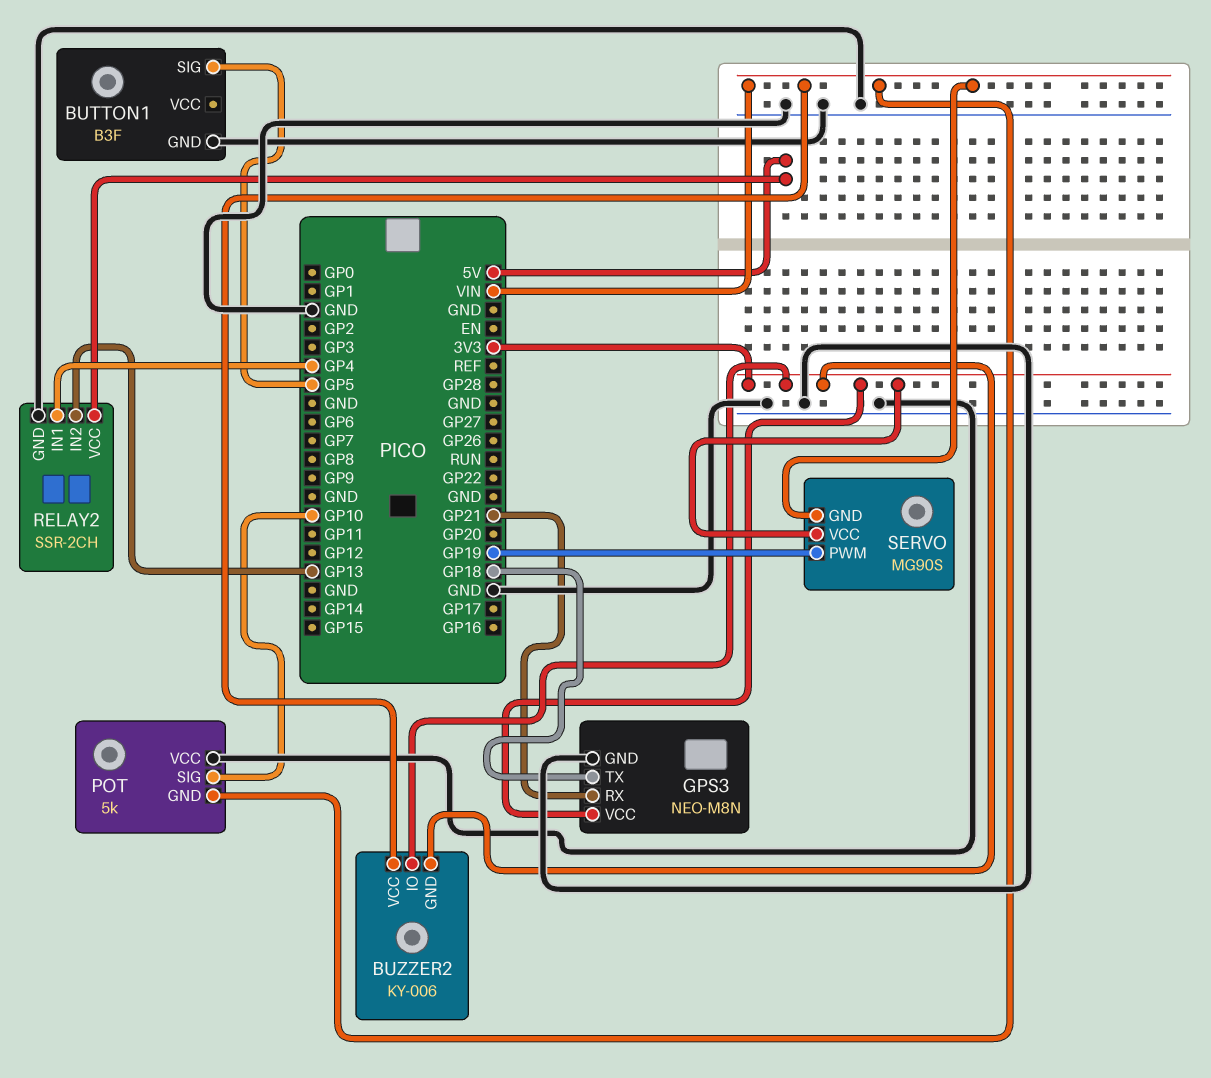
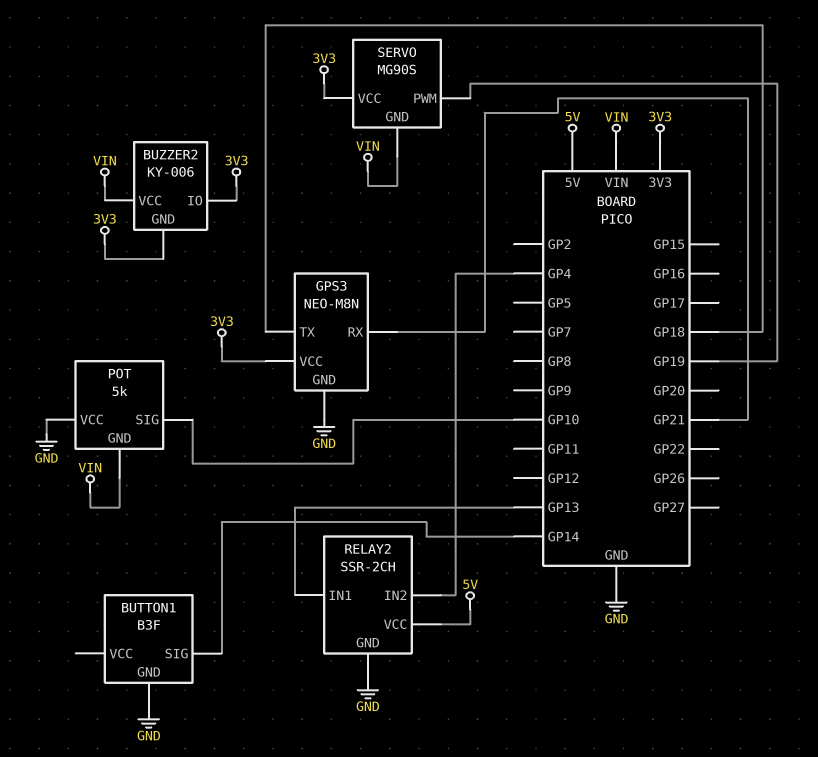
BUTTON1 pin SIG: GP5 -> GP14
RELAY2 pin IN1: GP4 -> GP13
RELAY2 pin IN2: GP13 -> GP4

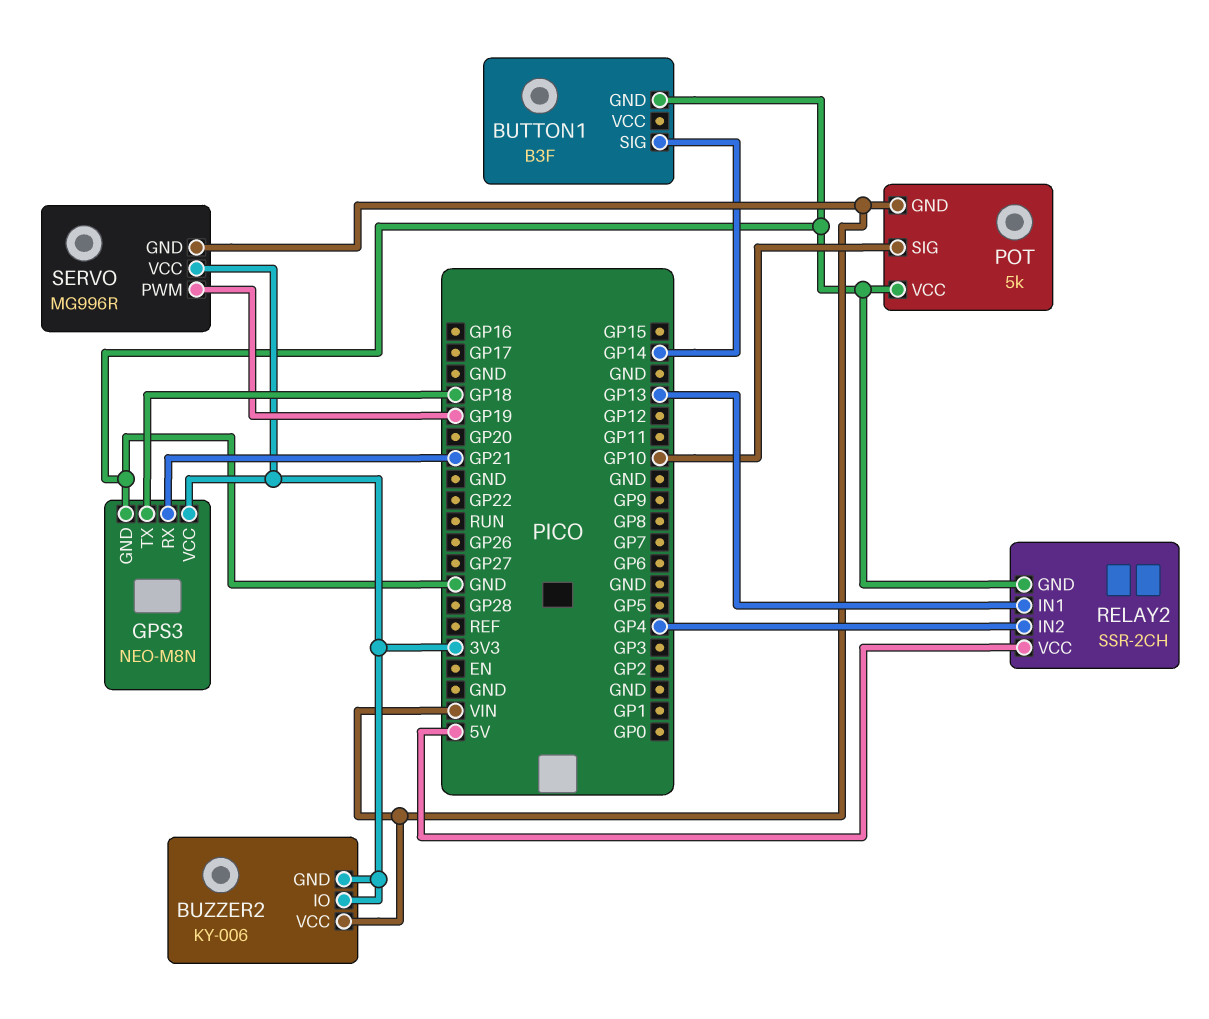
SERVO: MG90S -> MG996R

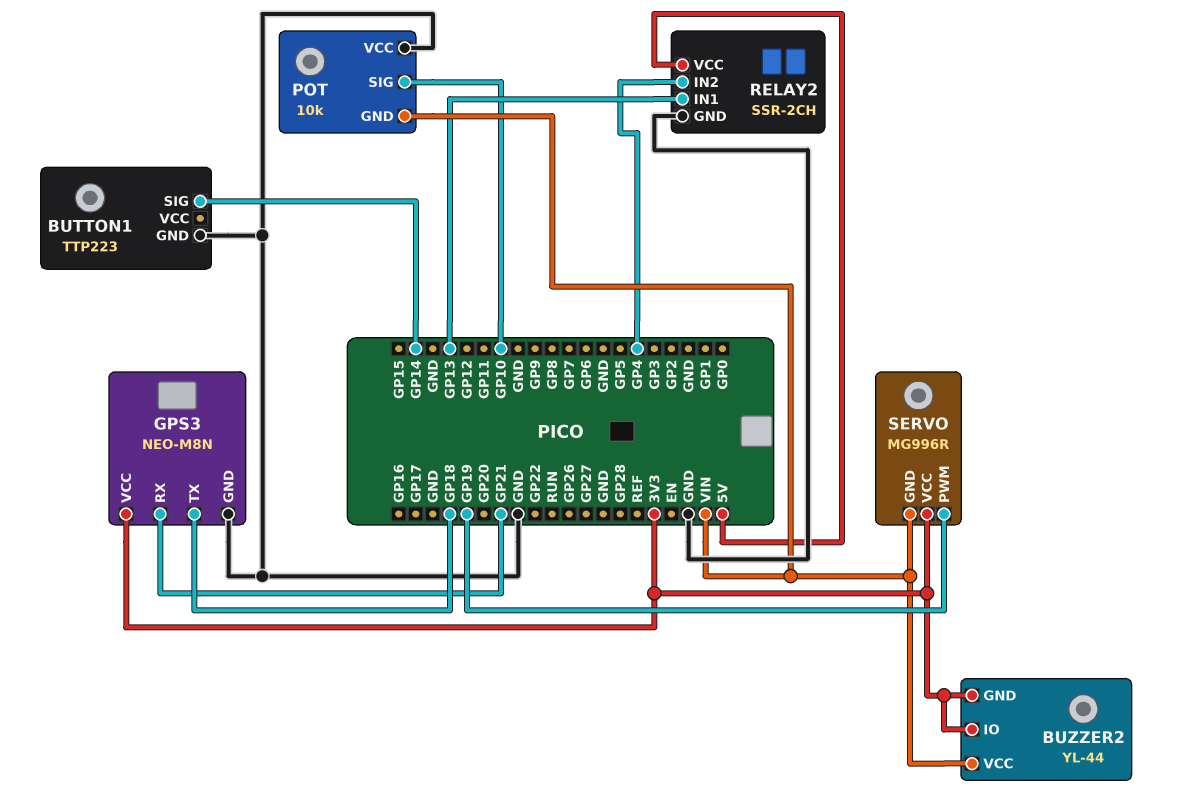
BUTTON1: B3F -> TTP223
BUZZER2: KY-006 -> YL-44
POT: 5k -> 10k

